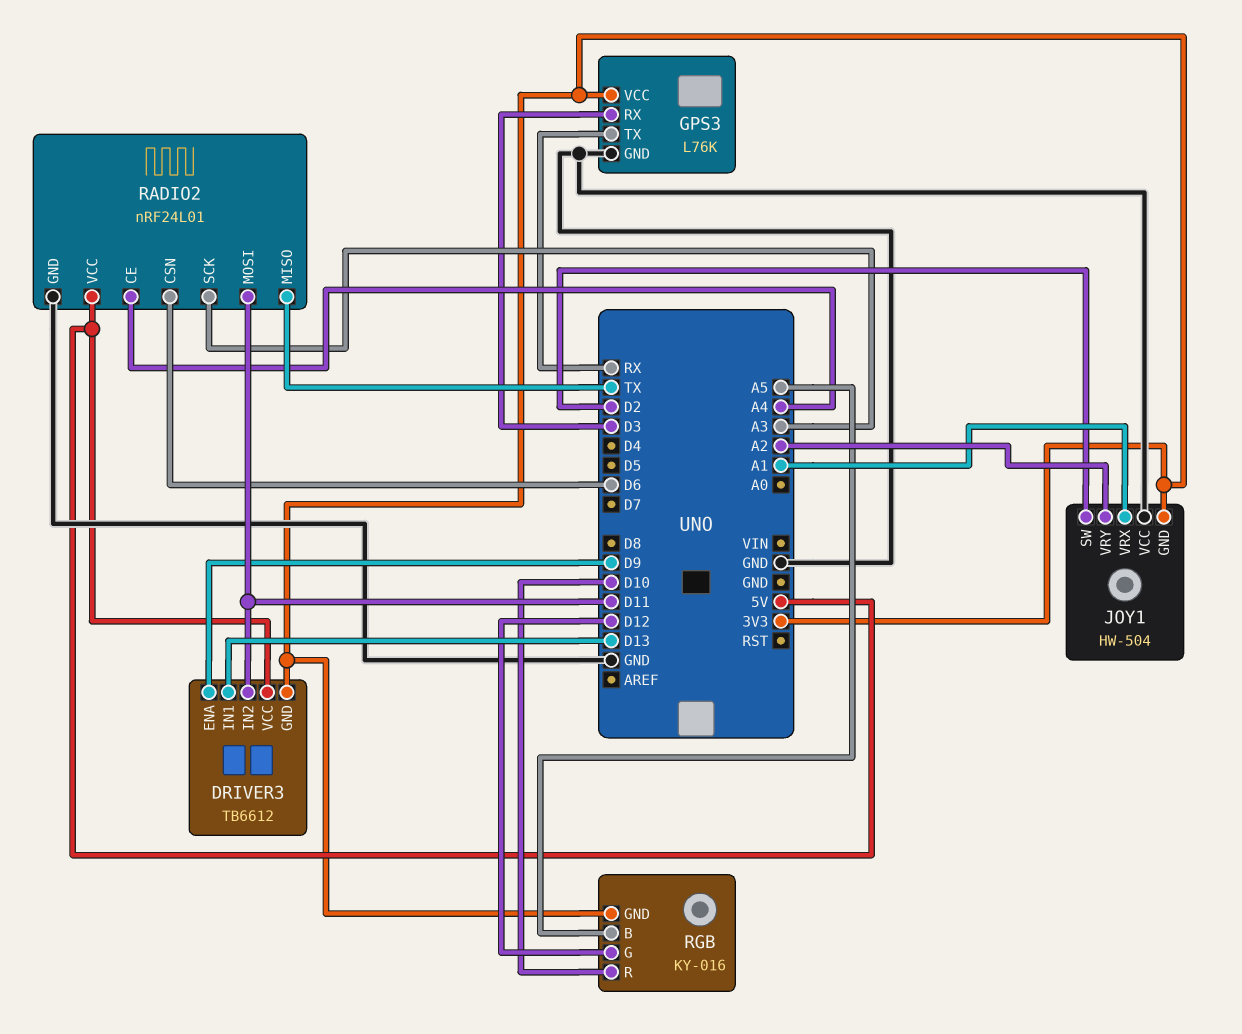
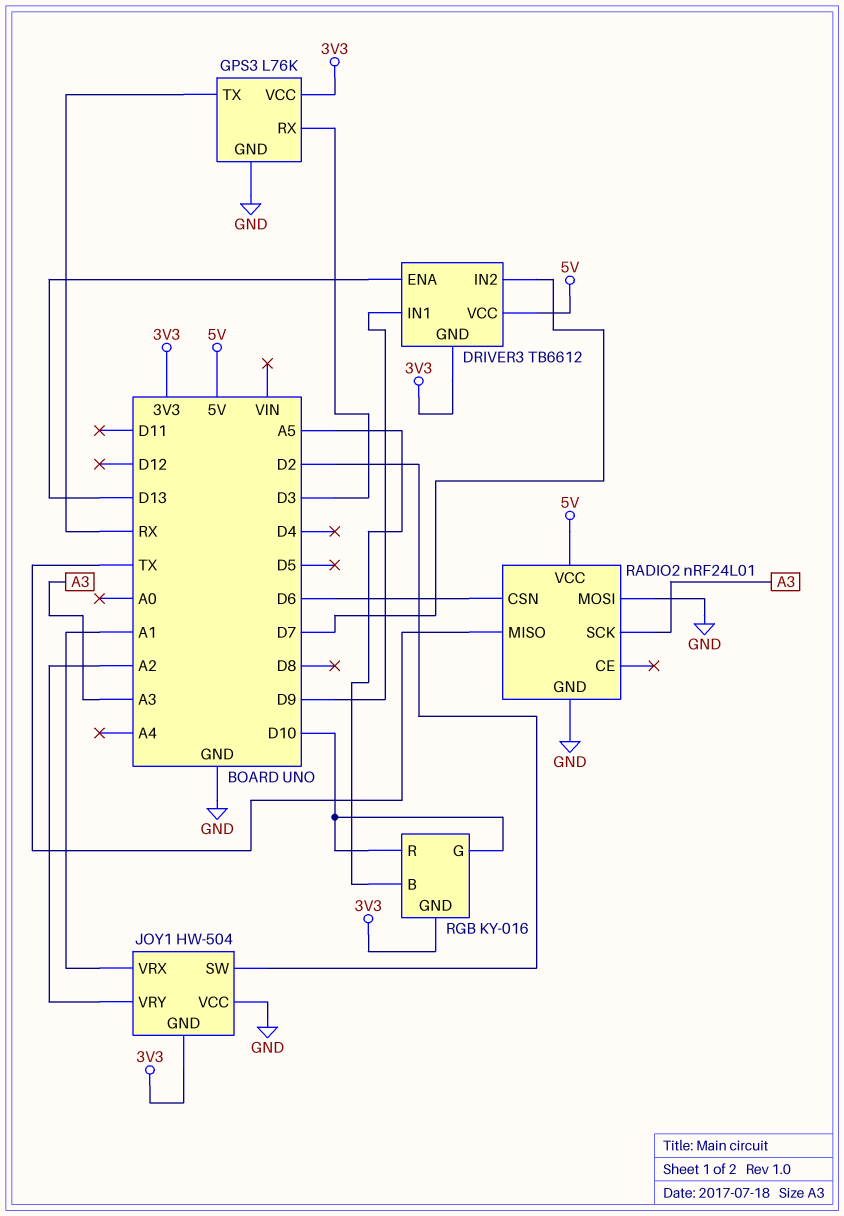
DRIVER3 pin ENA: D9 -> D13
DRIVER3 pin IN1: D13 -> D9
DRIVER3 pin IN2: D11 -> D7
RADIO2 pin CE: A4 -> none
RADIO2 pin MOSI: D11 -> GND
RGB pin G: D12 -> D10

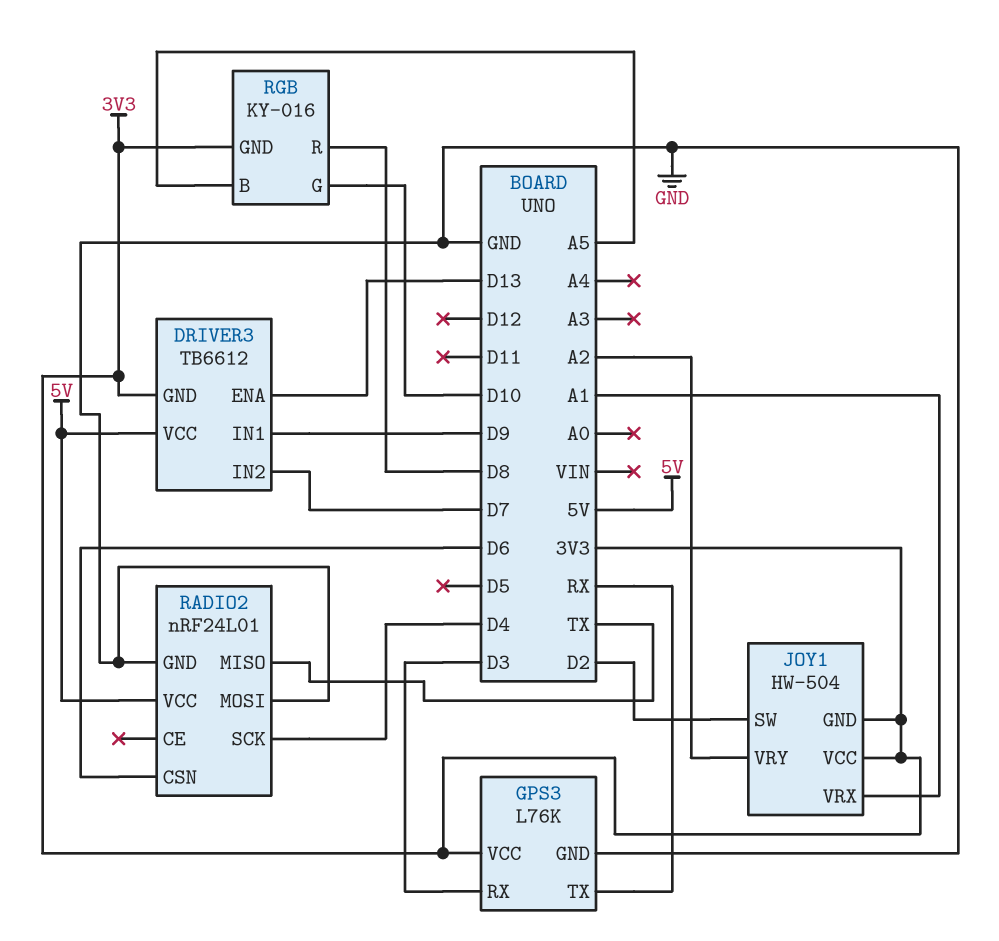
JOY1 pin VCC: GND -> 3V3
RADIO2 pin SCK: A3 -> D4
RGB pin R: D10 -> D8

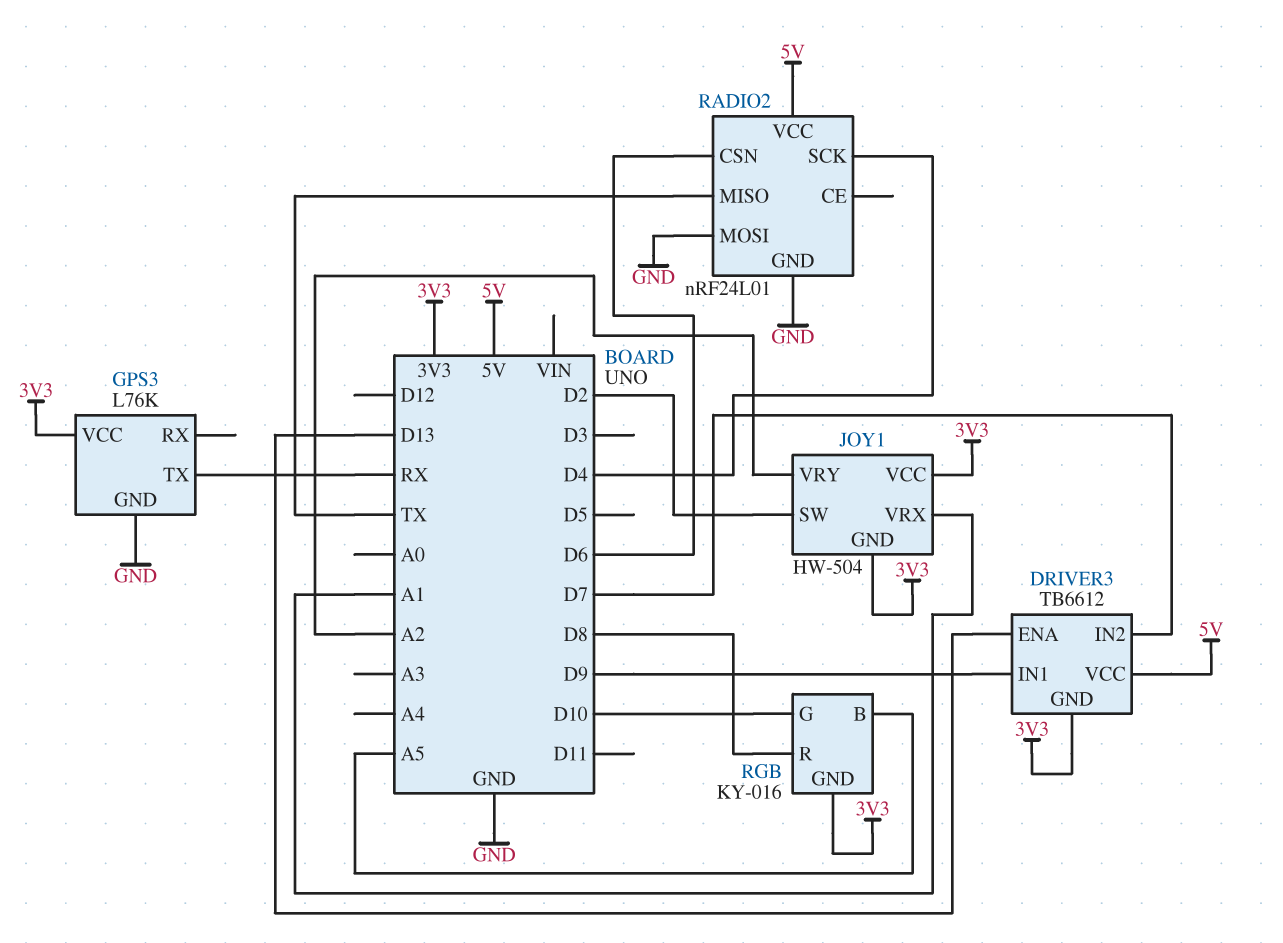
GPS3 pin RX: D3 -> none

